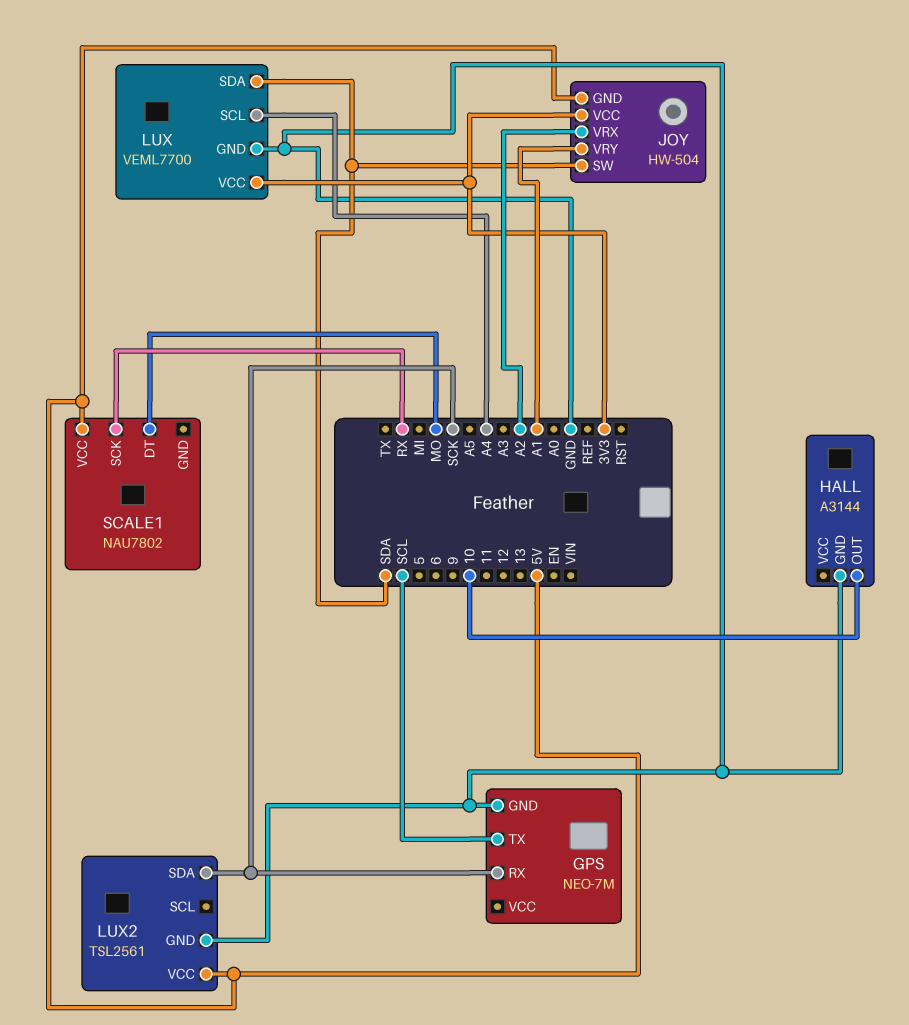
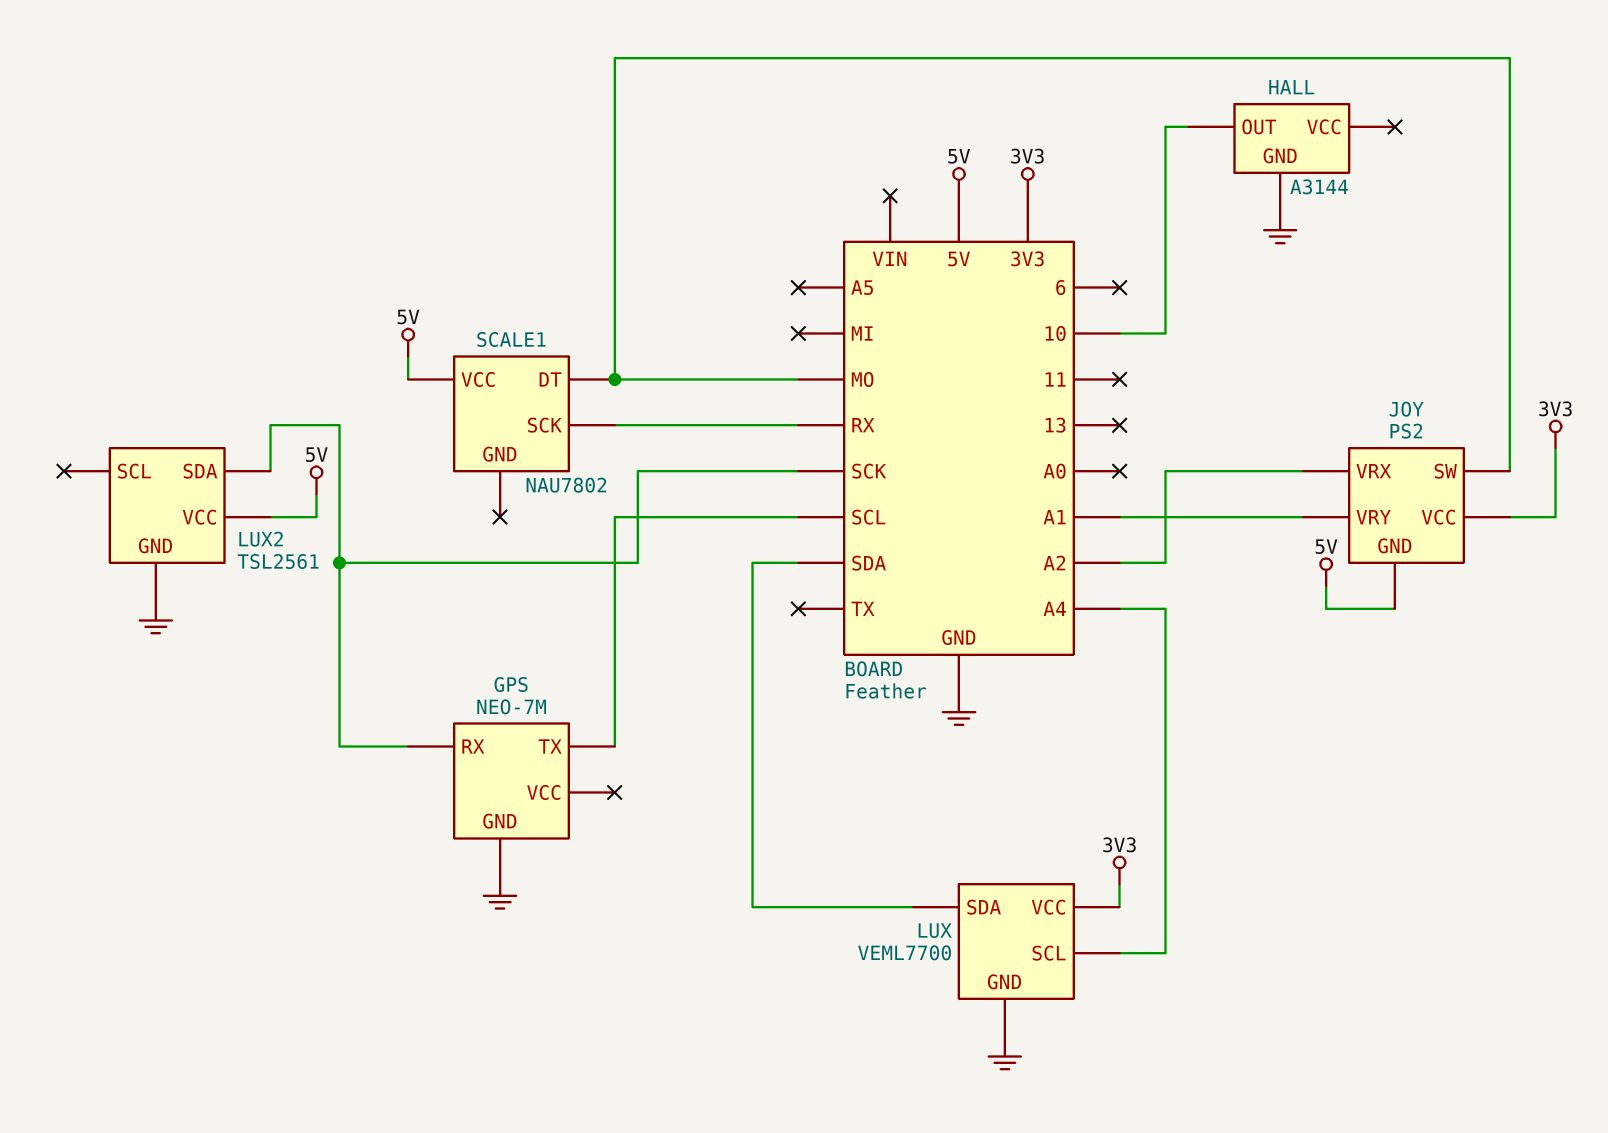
JOY: HW-504 -> PS2
JOY pin SW: SDA -> MO

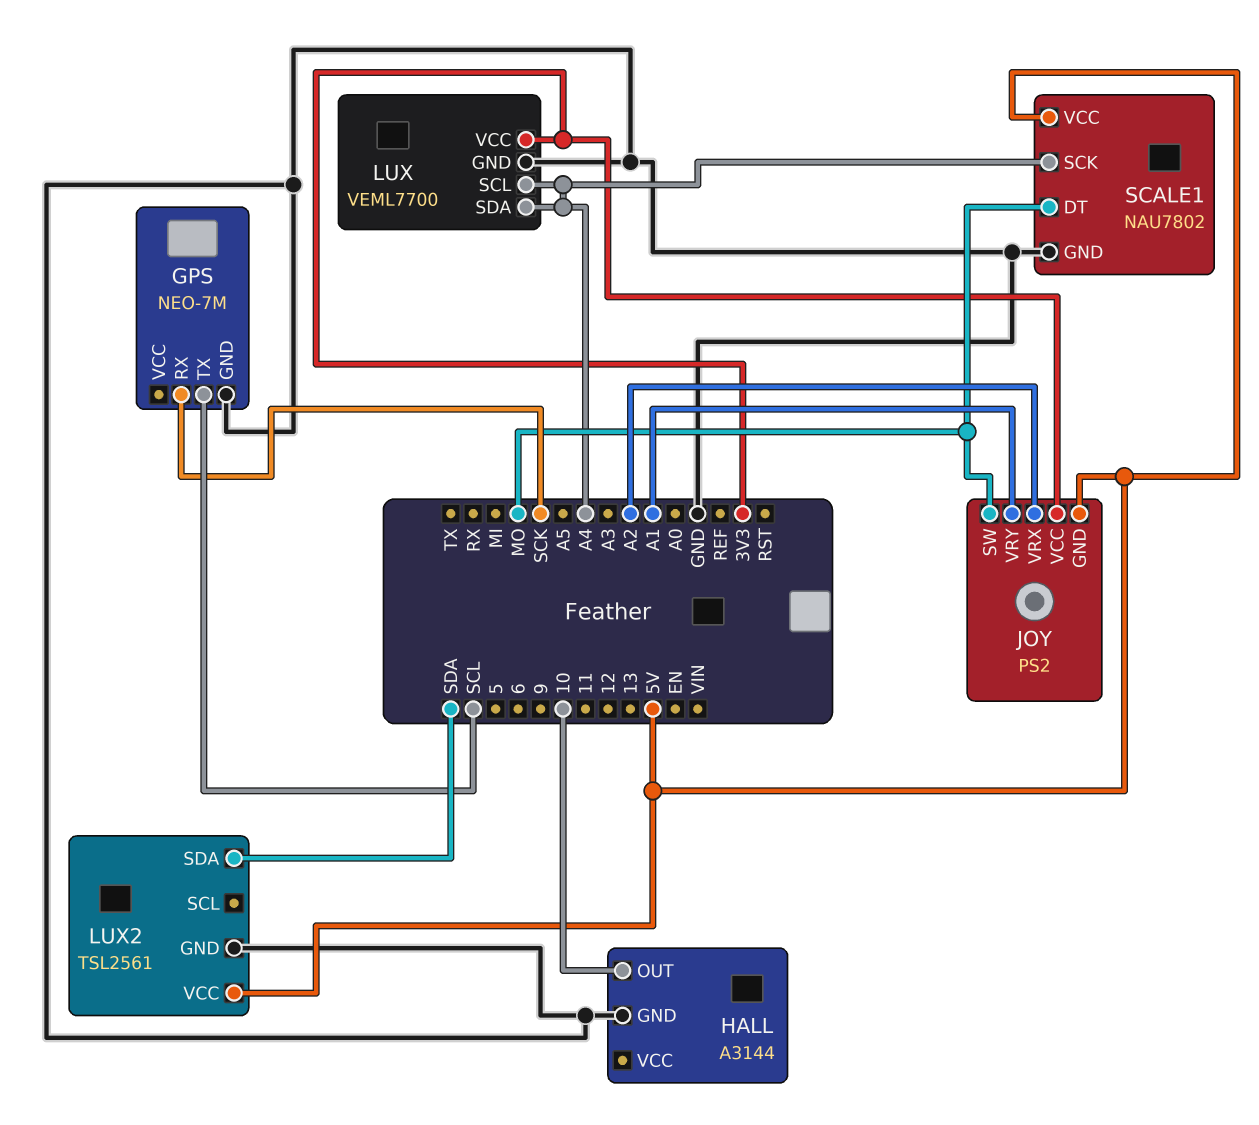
LUX pin SDA: SDA -> A4
LUX2 pin SDA: SCK -> SDA
SCALE1 pin GND: none -> GND
SCALE1 pin SCK: RX -> A4

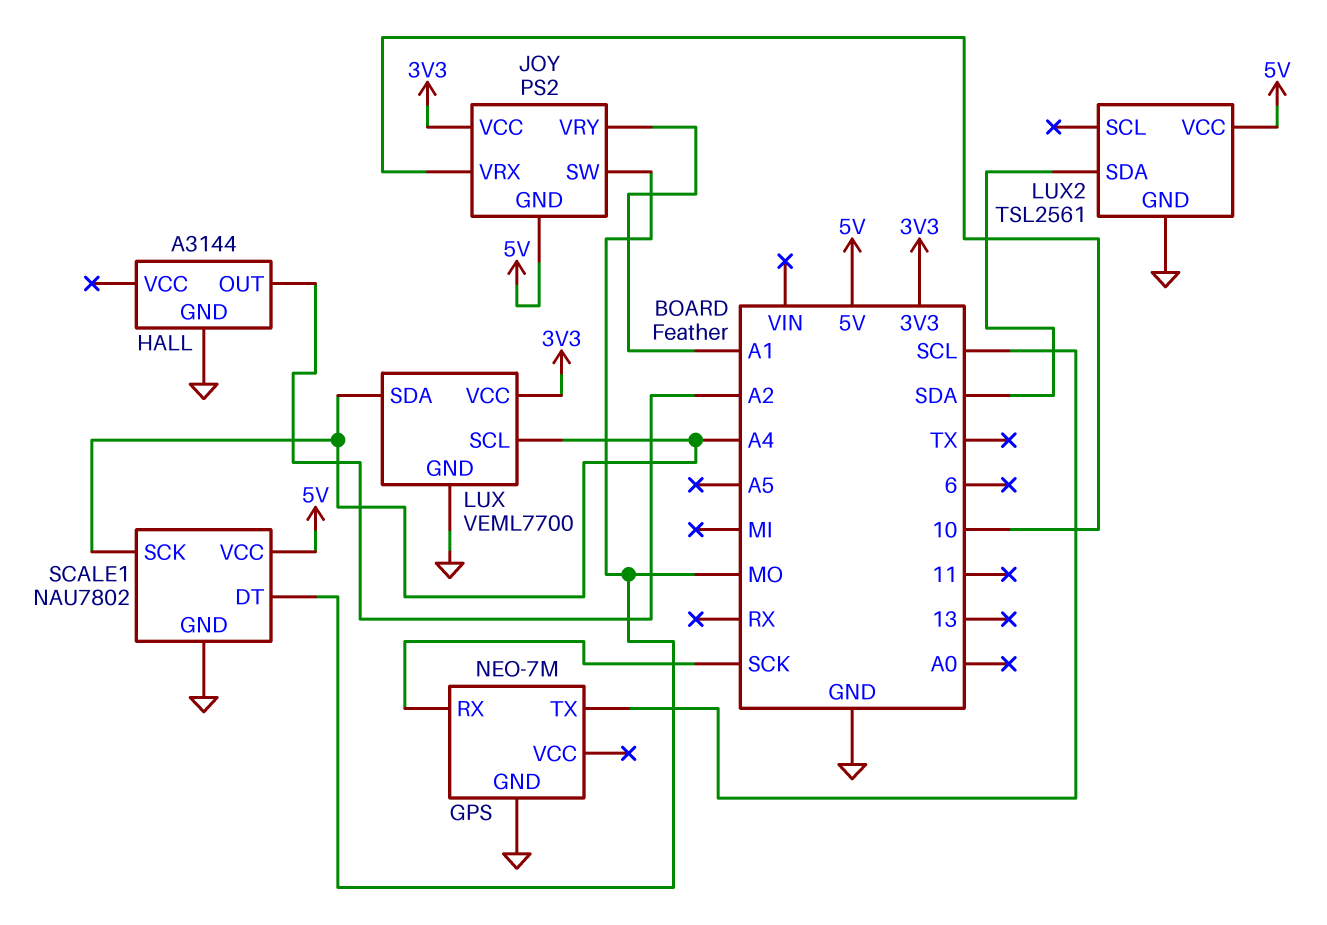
HALL pin OUT: 10 -> A2
JOY pin VRX: A2 -> 10

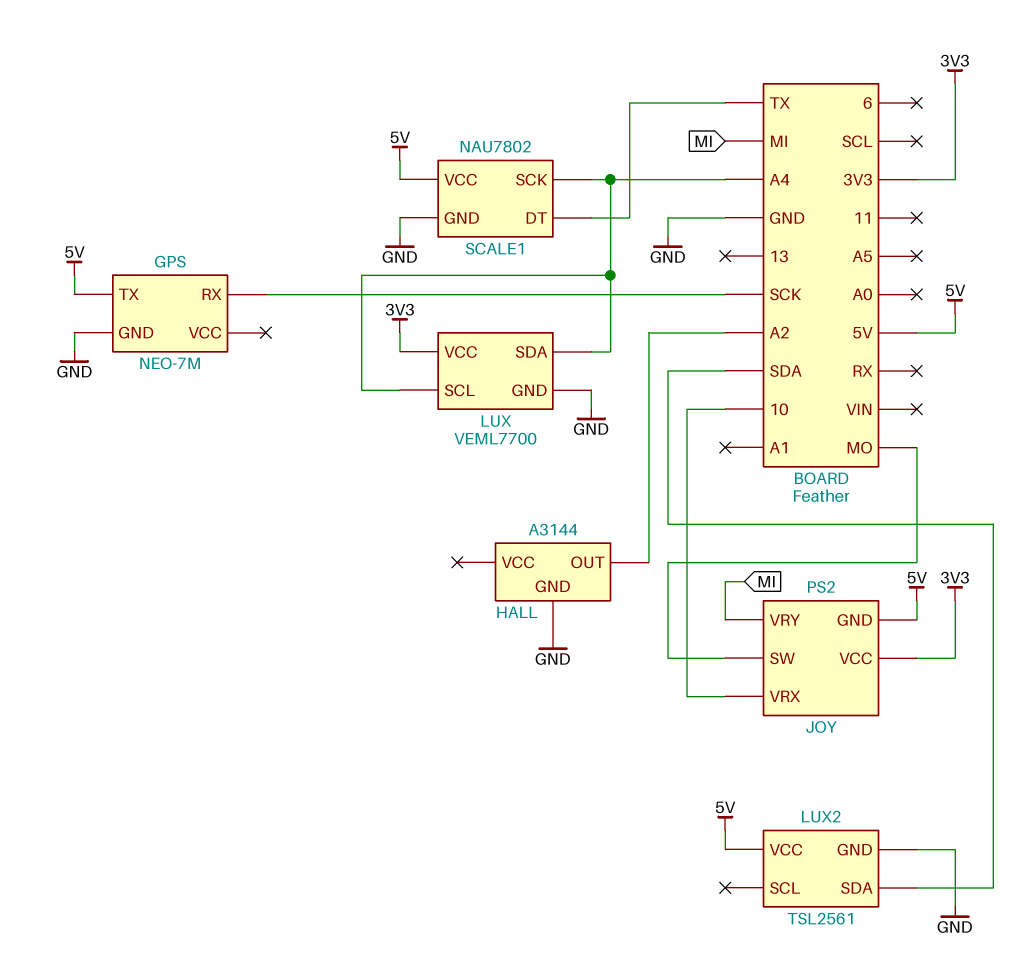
GPS pin TX: SCL -> 5V
JOY pin VRY: A1 -> MI
SCALE1 pin DT: MO -> TX

